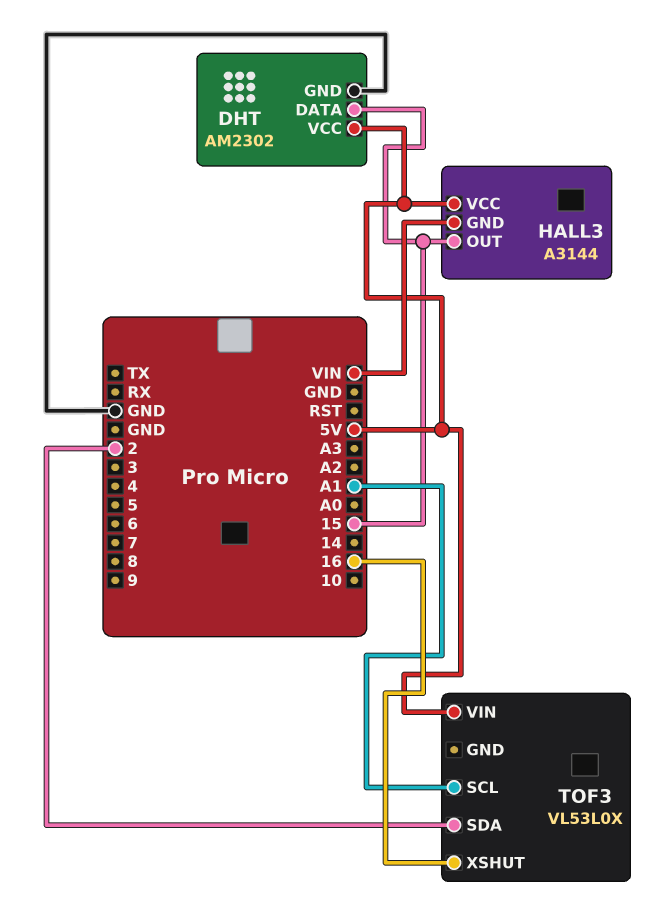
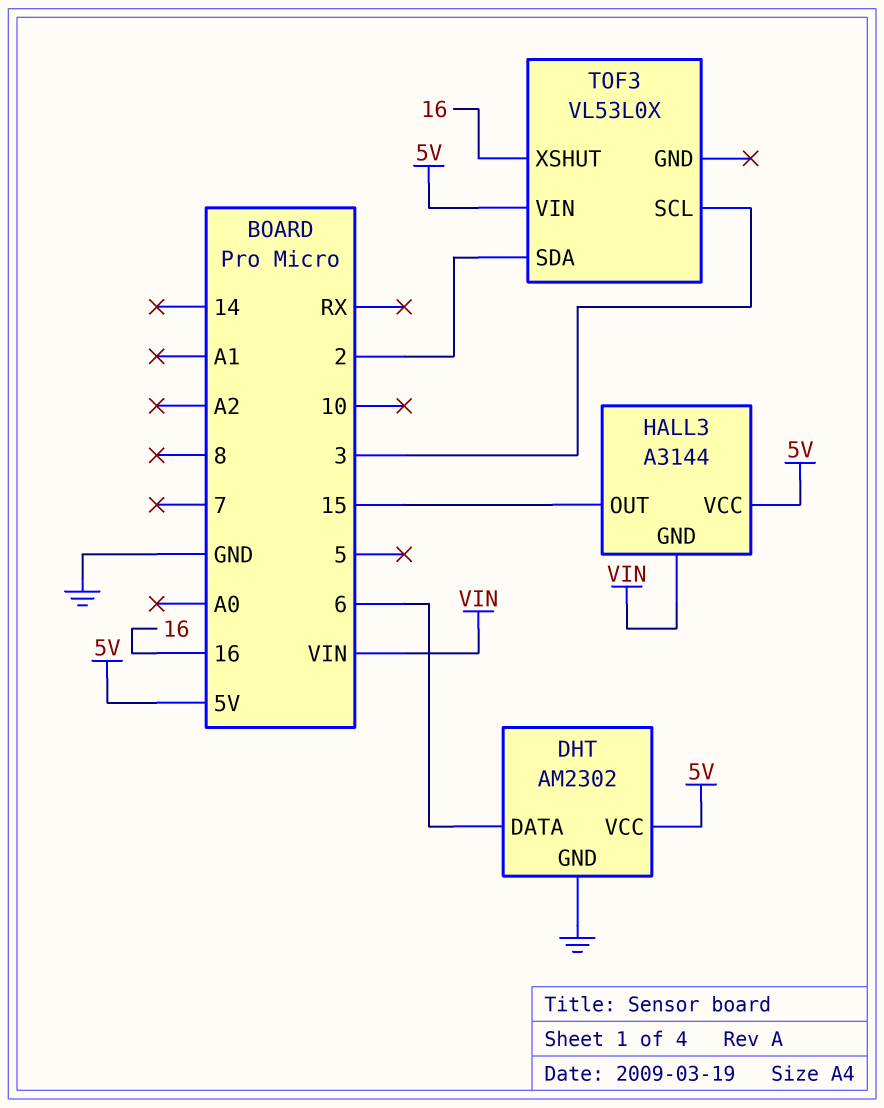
DHT pin DATA: 15 -> 6
TOF3 pin SCL: A1 -> 3

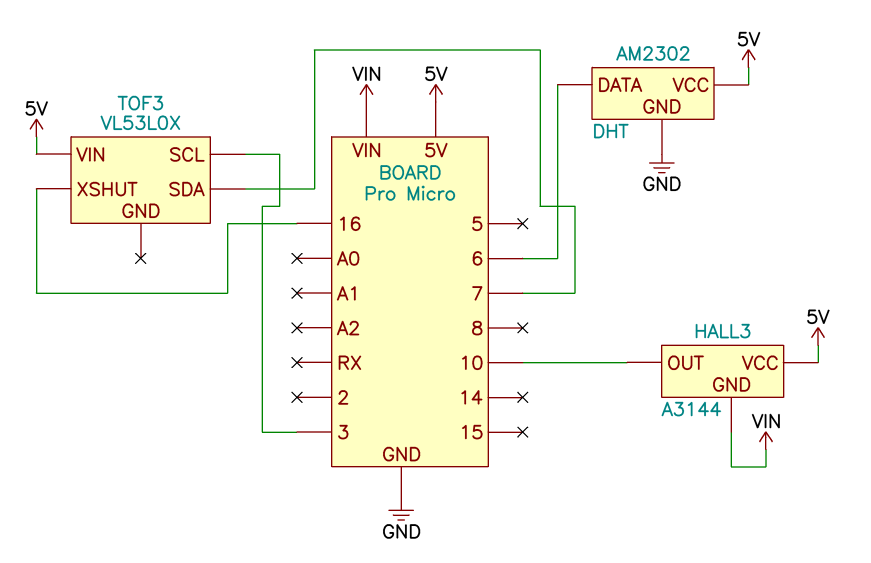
HALL3 pin OUT: 15 -> 10
TOF3 pin SDA: 2 -> 7

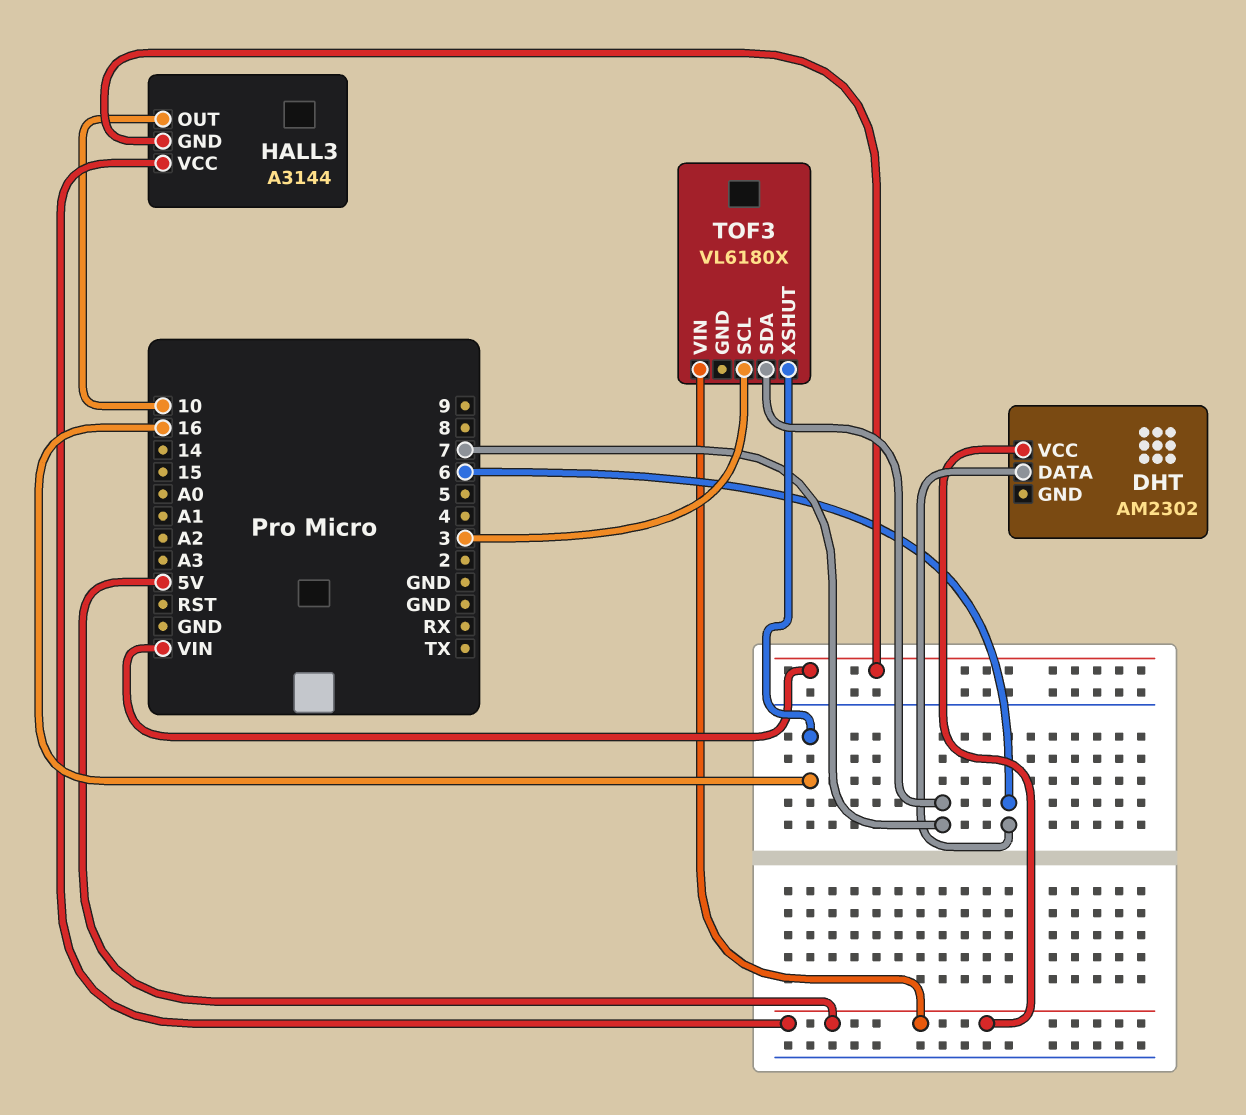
DHT pin GND: GND -> none
TOF3: VL53L0X -> VL6180X

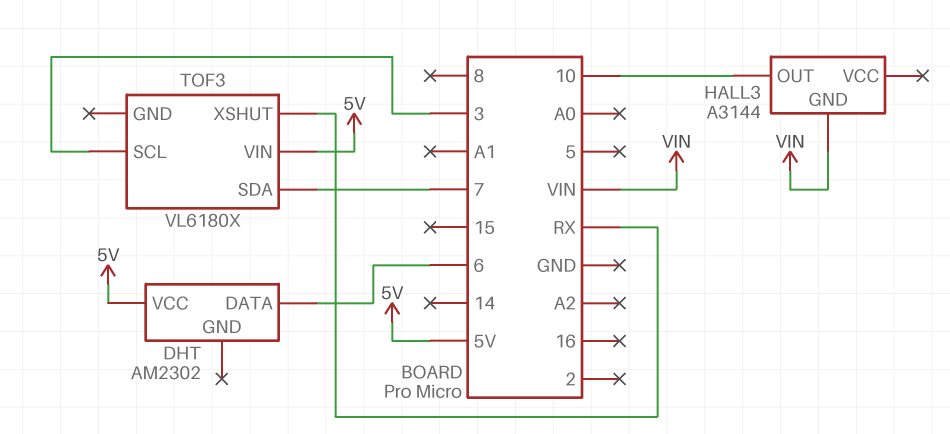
HALL3 pin VCC: 5V -> none
TOF3 pin XSHUT: 16 -> RX

